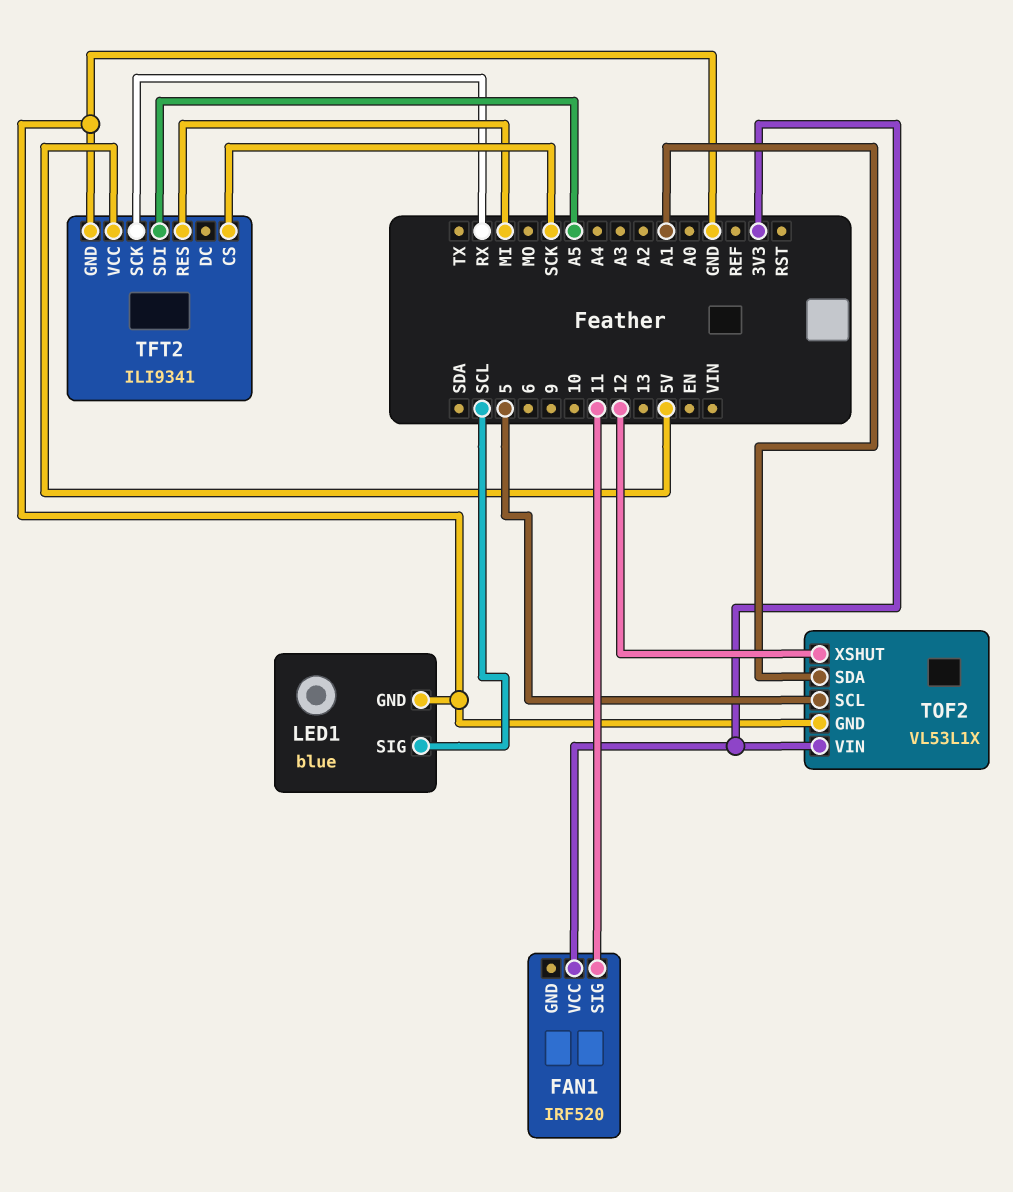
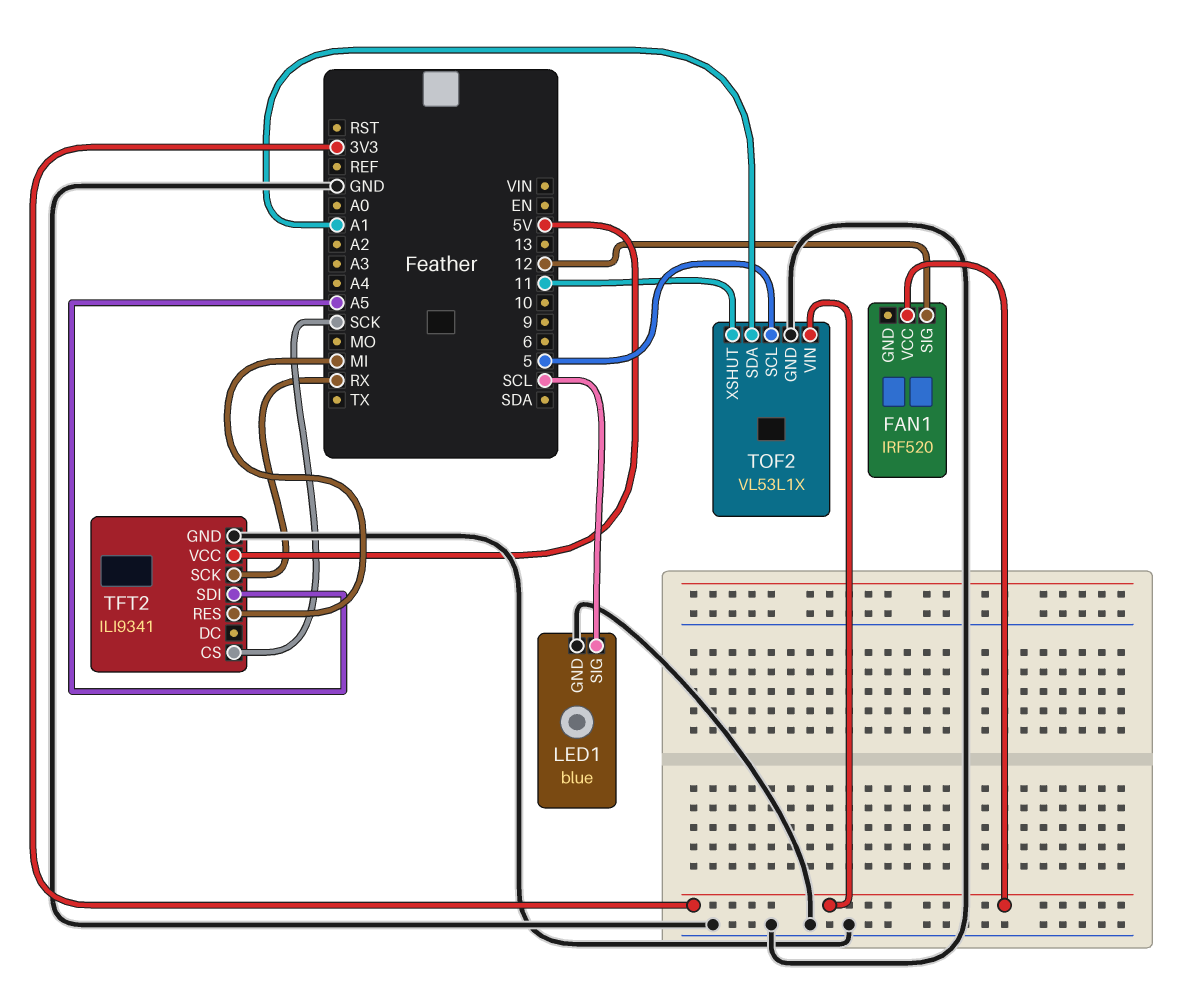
FAN1 pin SIG: 11 -> 12
TOF2 pin XSHUT: 12 -> 11

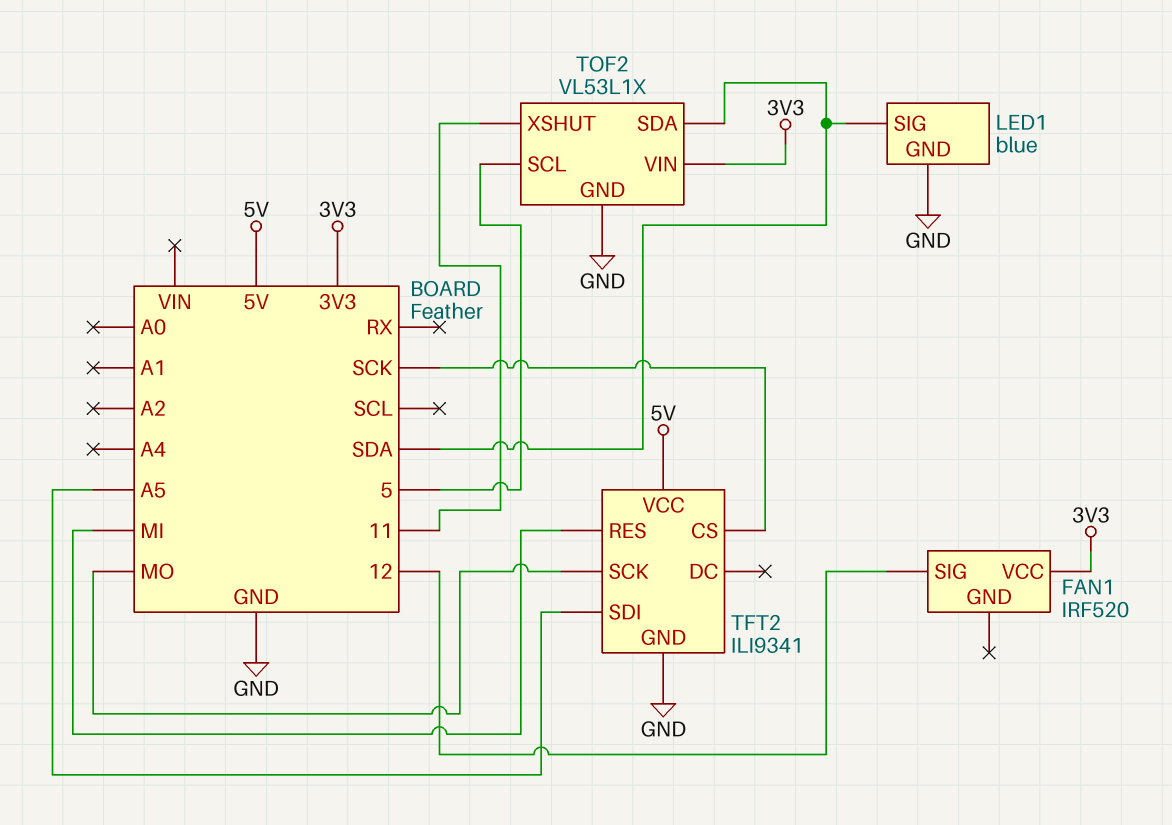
LED1 pin SIG: SCL -> SDA
TFT2 pin SCK: RX -> MO
TOF2 pin SDA: A1 -> SDA

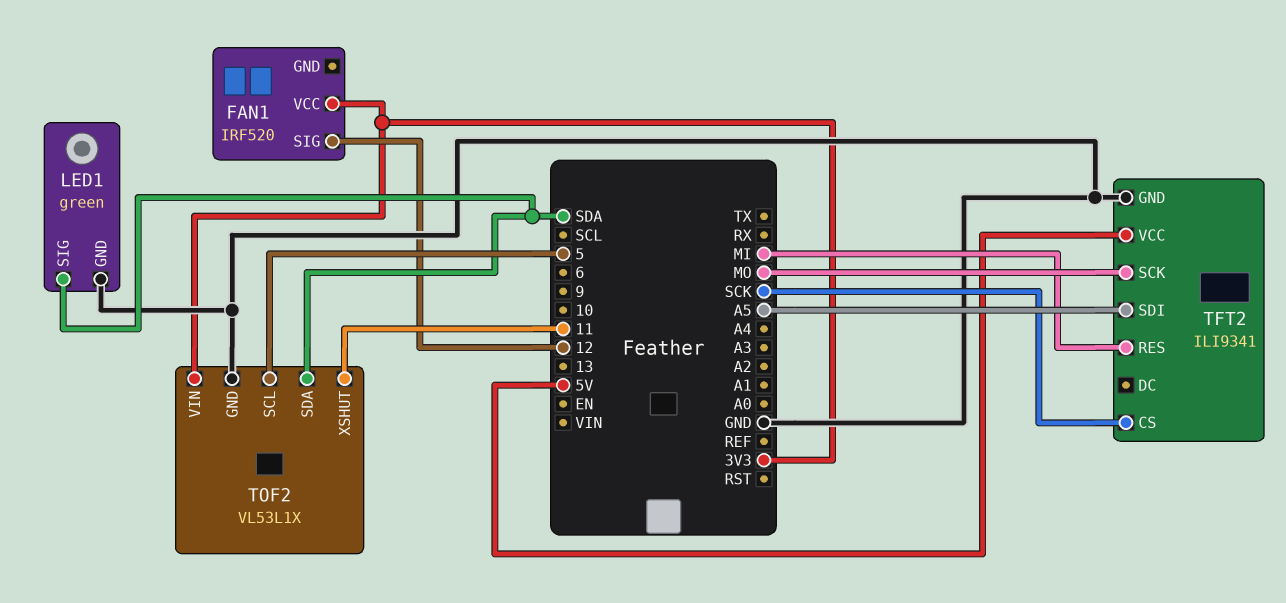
LED1: blue -> green

